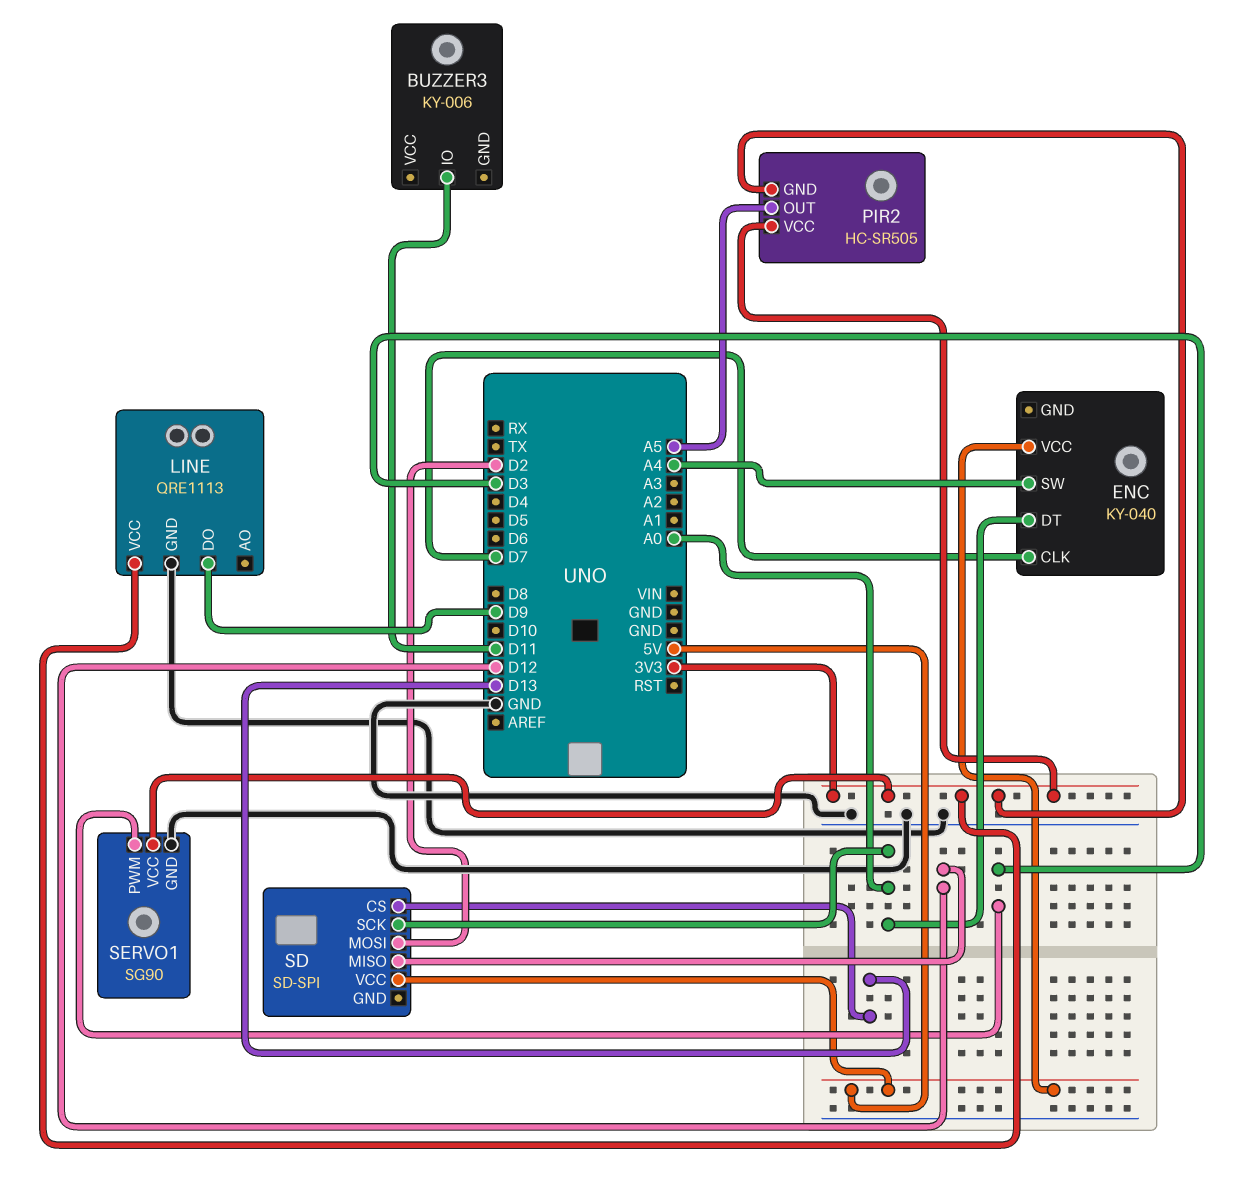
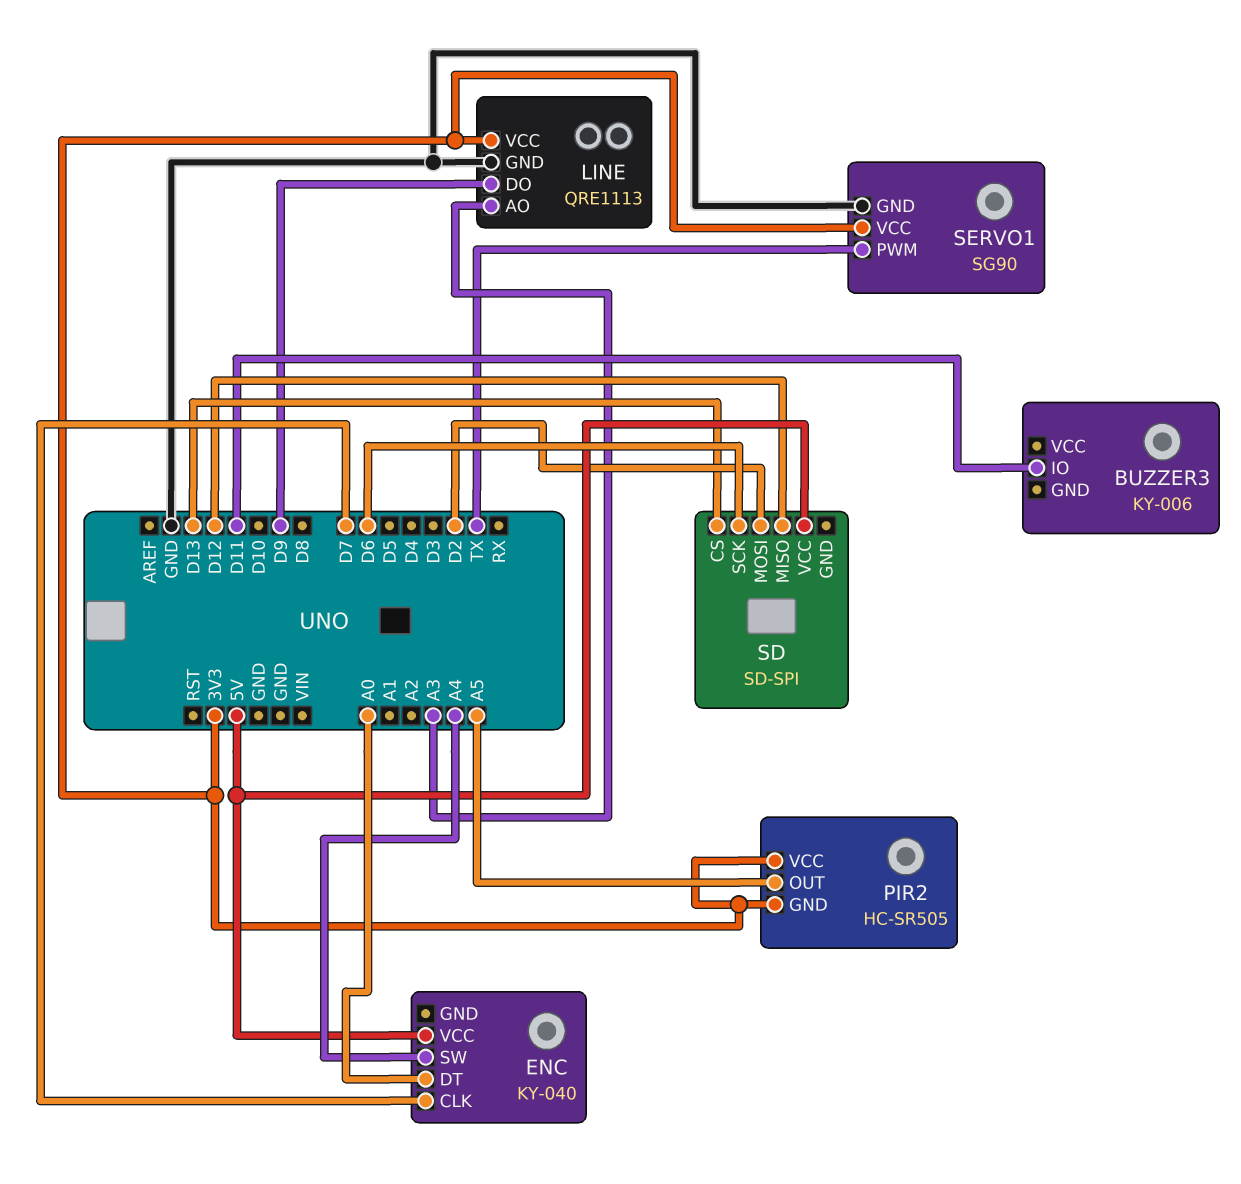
LINE pin AO: none -> A3
SD pin SCK: A0 -> D6
SERVO1 pin PWM: D3 -> TX

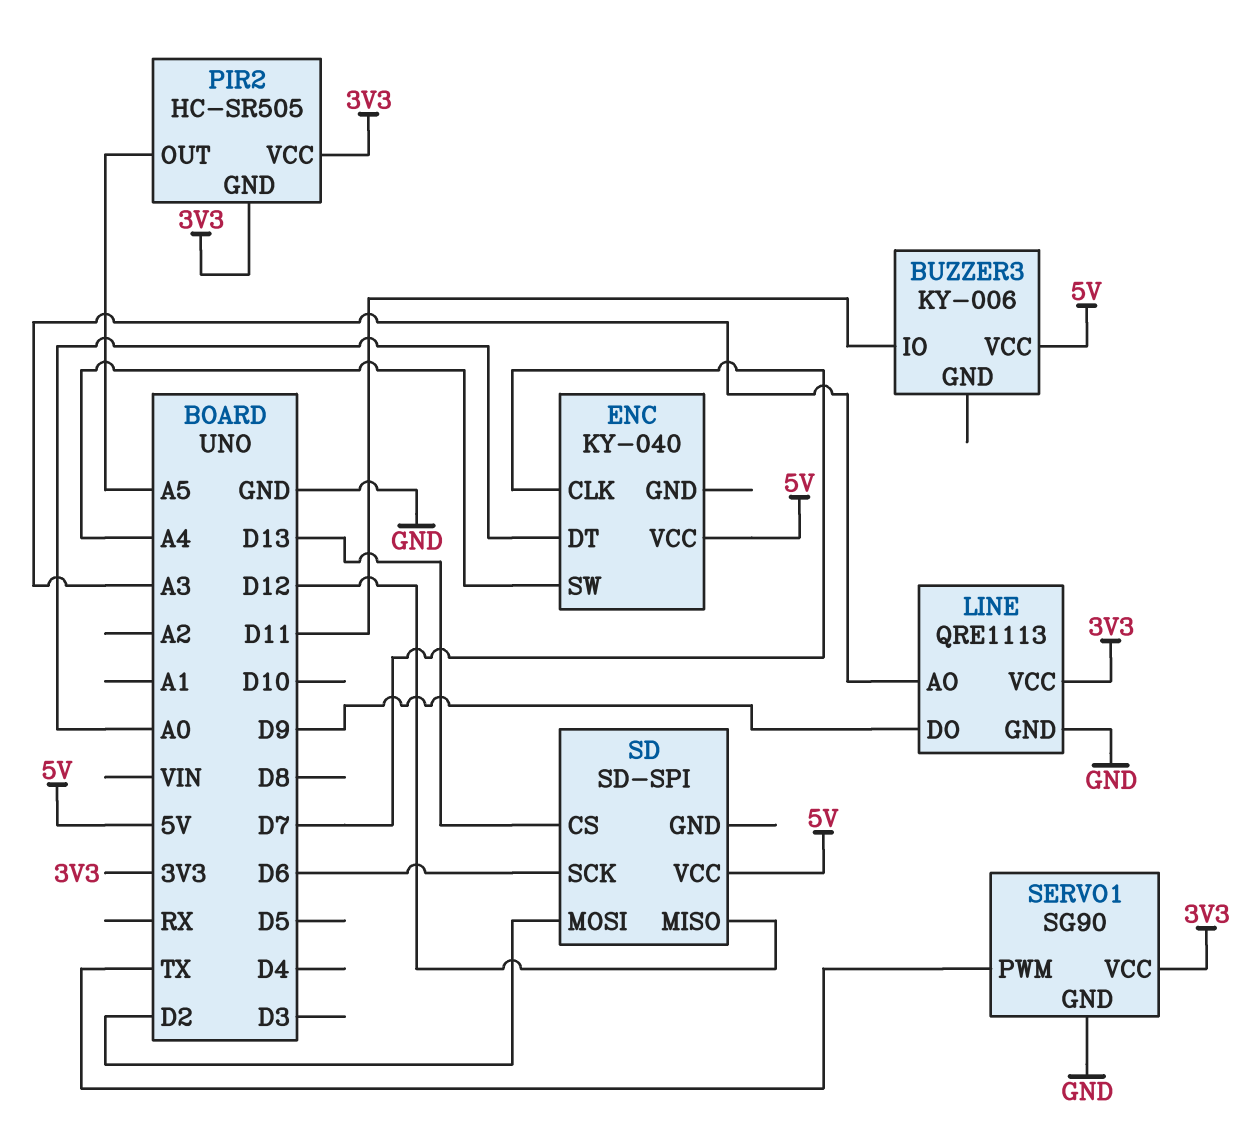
BUZZER3 pin VCC: none -> 5V

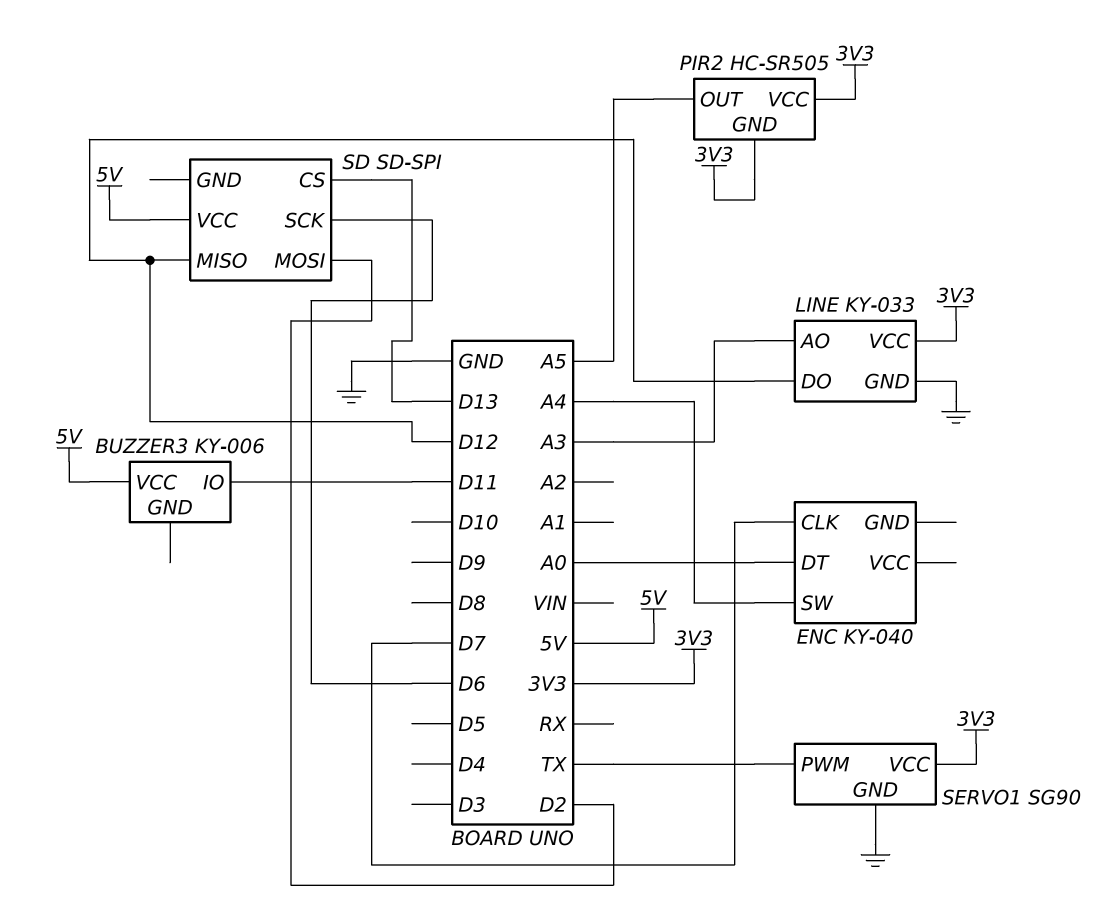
ENC pin VCC: 5V -> none
LINE: QRE1113 -> KY-033
LINE pin DO: D9 -> D12

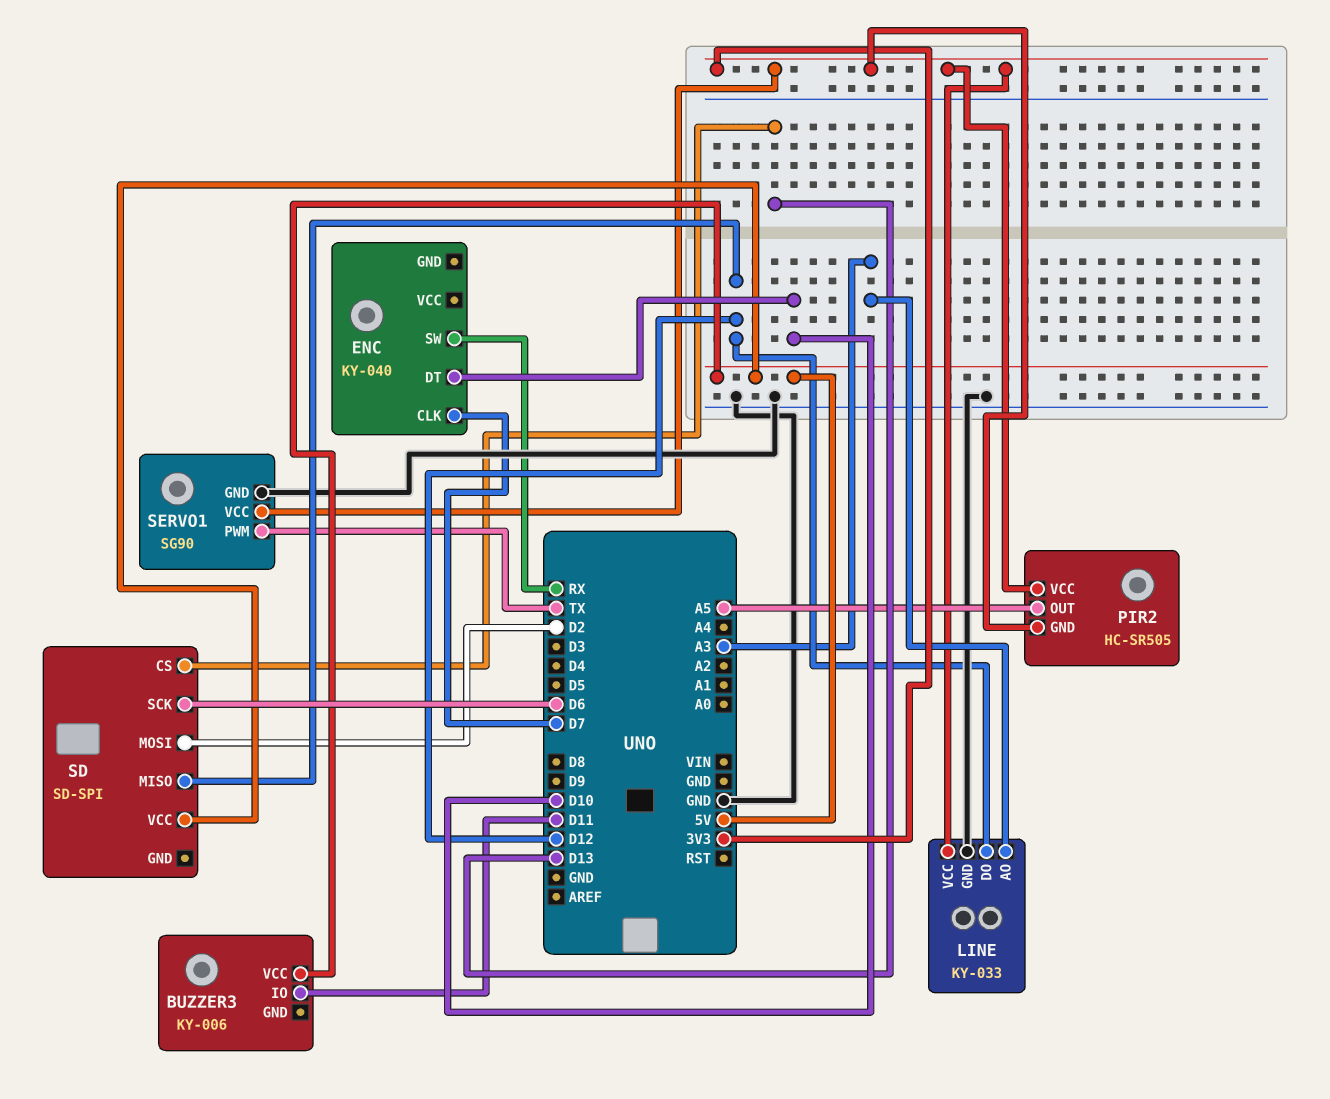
ENC pin DT: A0 -> D10
ENC pin SW: A4 -> RX

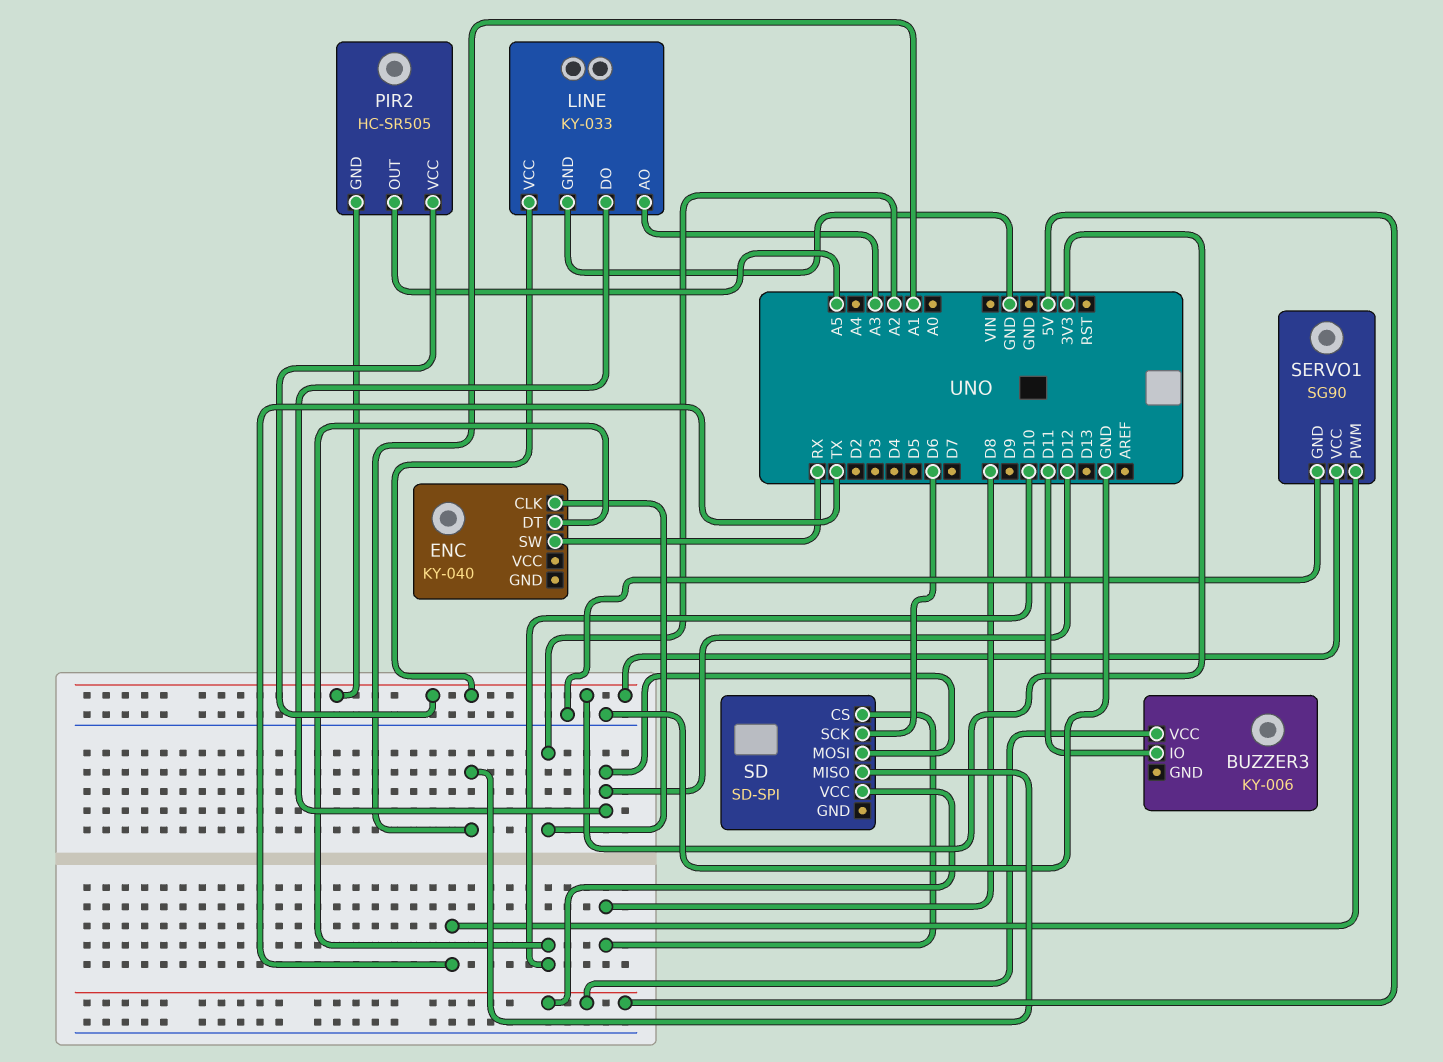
ENC pin CLK: D7 -> A2
SD pin CS: D13 -> D8
SD pin MISO: D12 -> A1
SD pin MOSI: D2 -> D12

